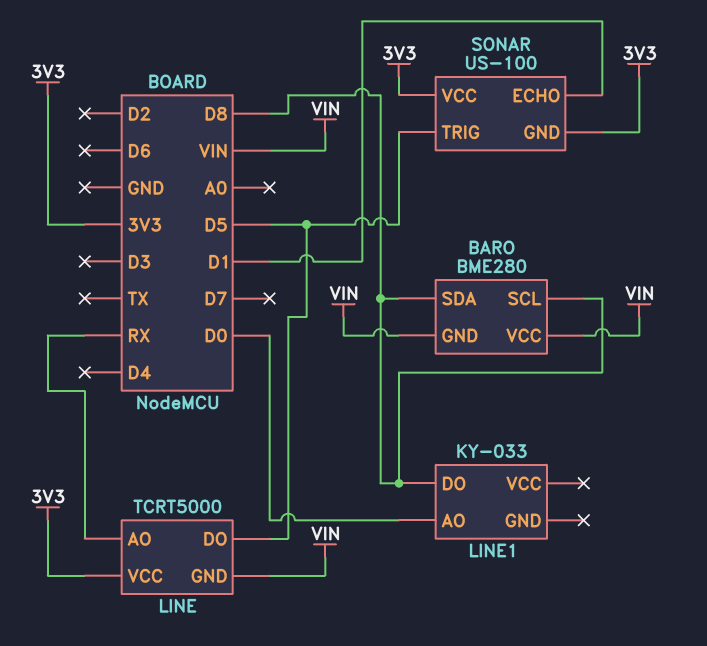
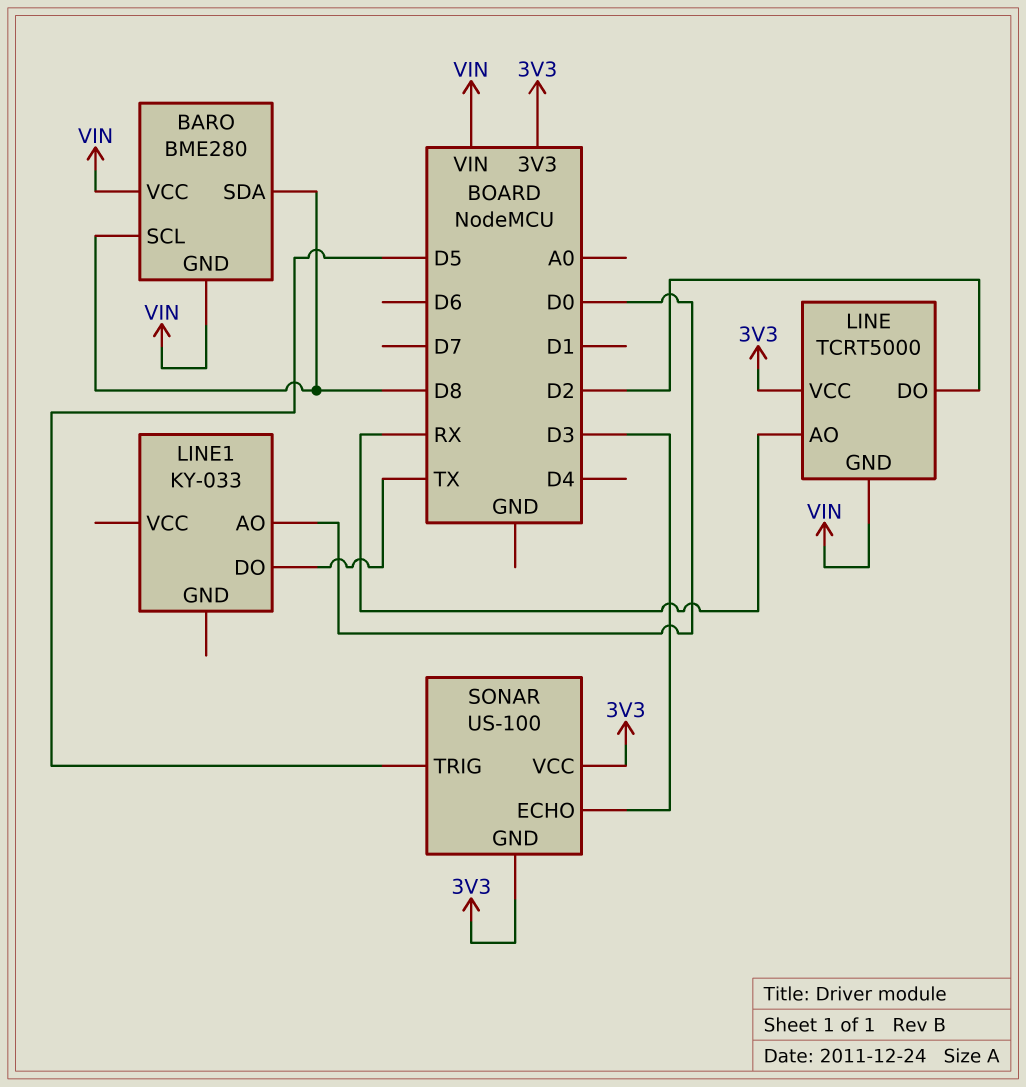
LINE pin DO: D5 -> D2
LINE1 pin DO: D8 -> TX
SONAR pin ECHO: D1 -> D3

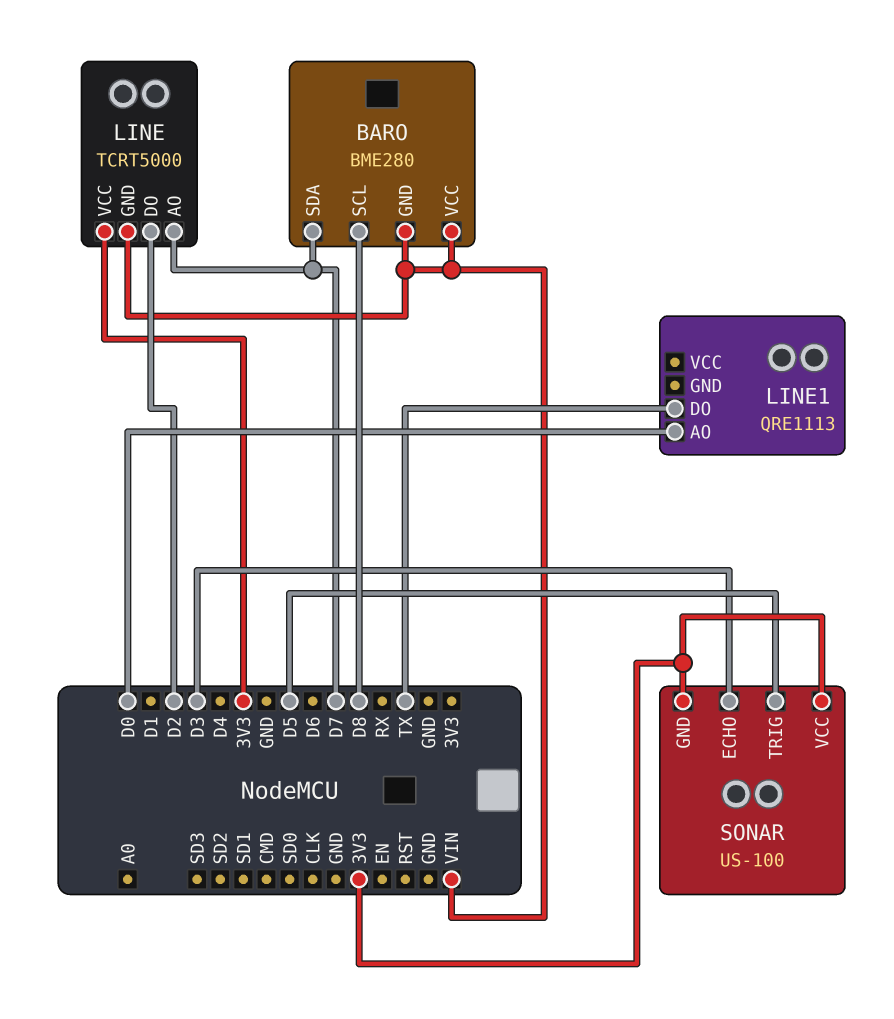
BARO pin SDA: D8 -> D7
LINE pin AO: RX -> D7
LINE1: KY-033 -> QRE1113

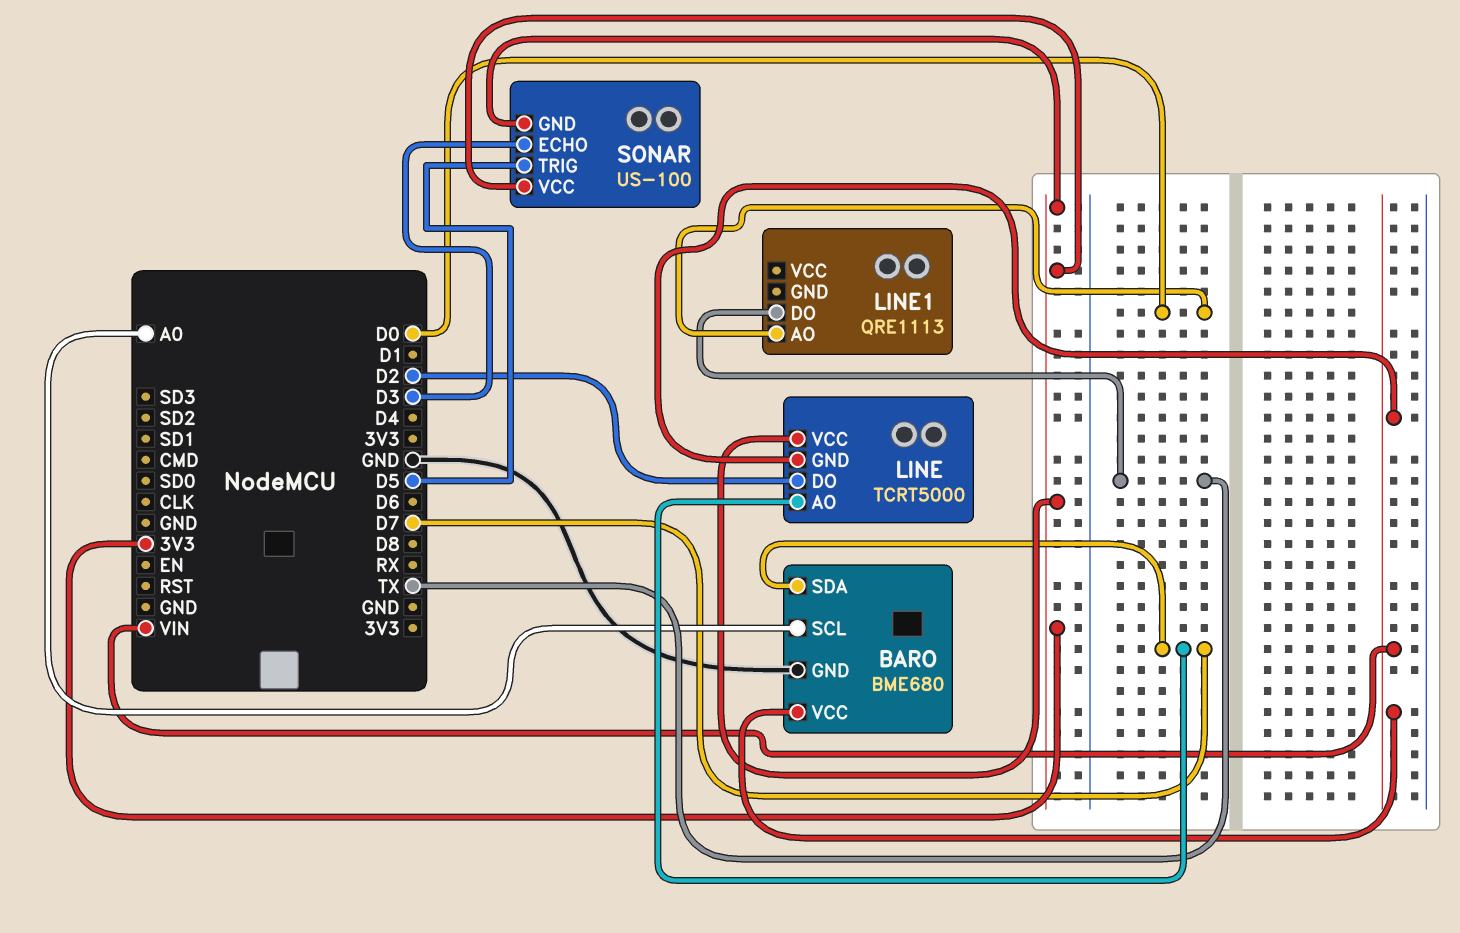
BARO: BME280 -> BME680
BARO pin GND: VIN -> GND
BARO pin SCL: D8 -> A0

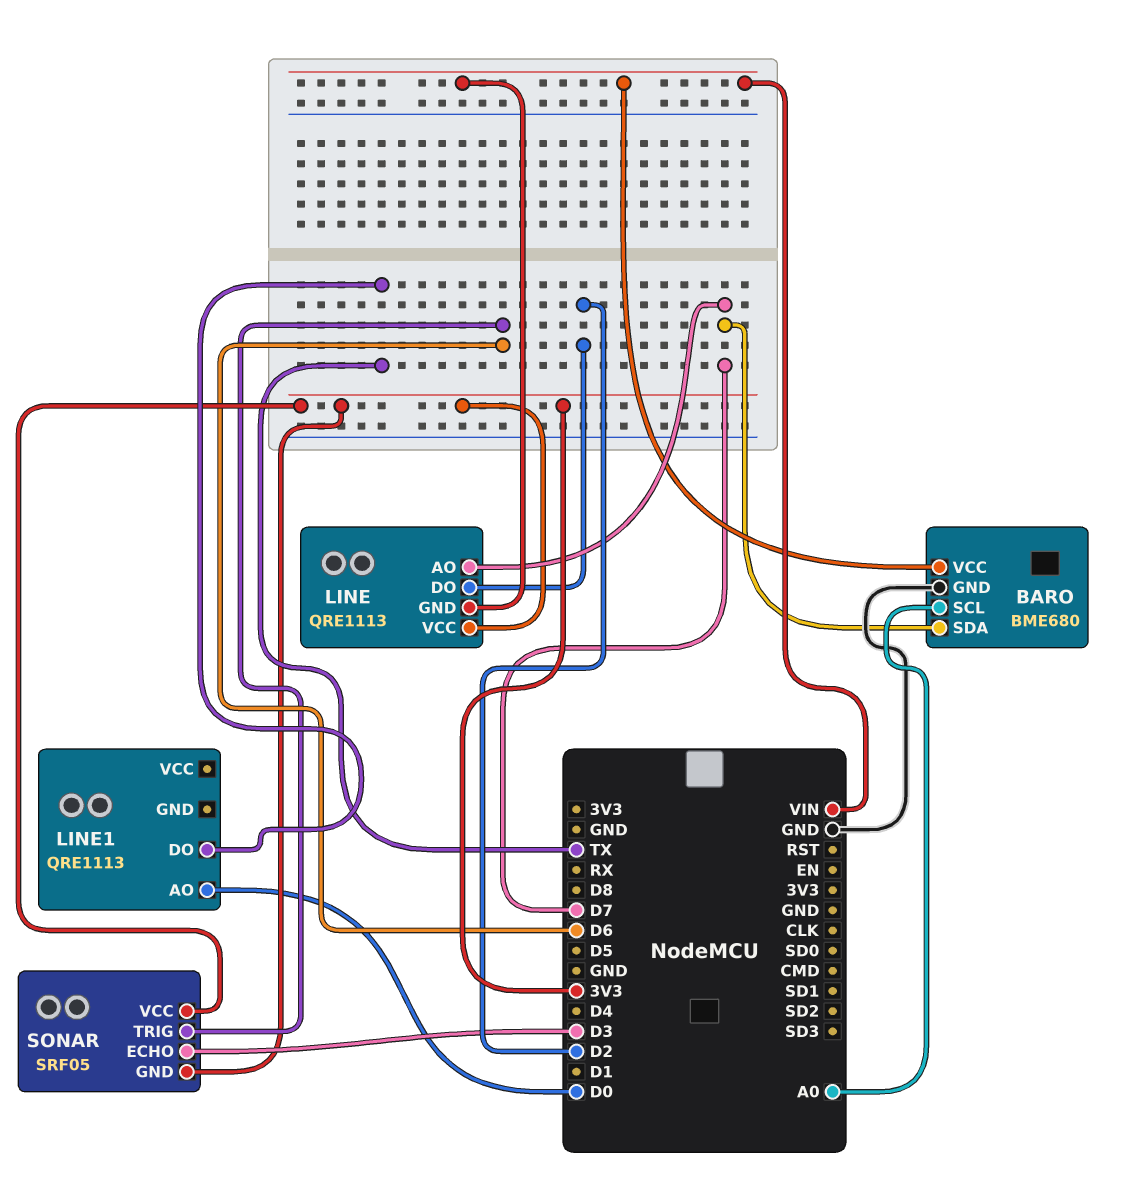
LINE: TCRT5000 -> QRE1113
SONAR: US-100 -> SRF05
SONAR pin TRIG: D5 -> D6

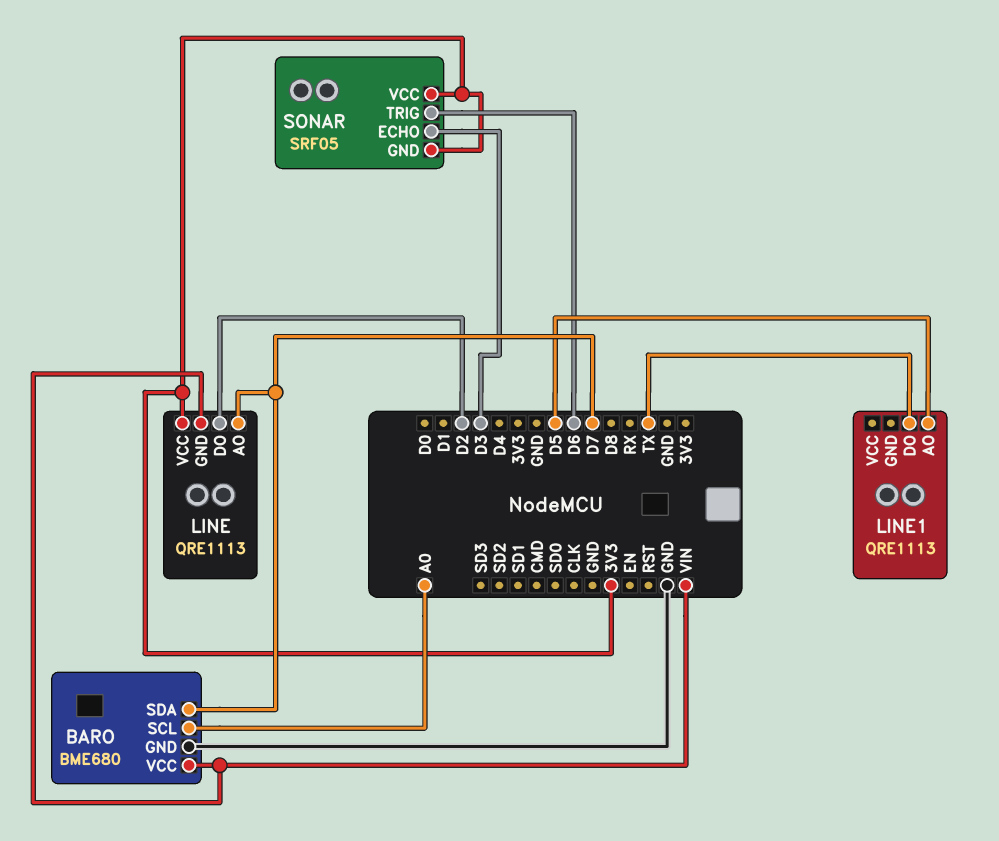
LINE1 pin AO: D0 -> D5

